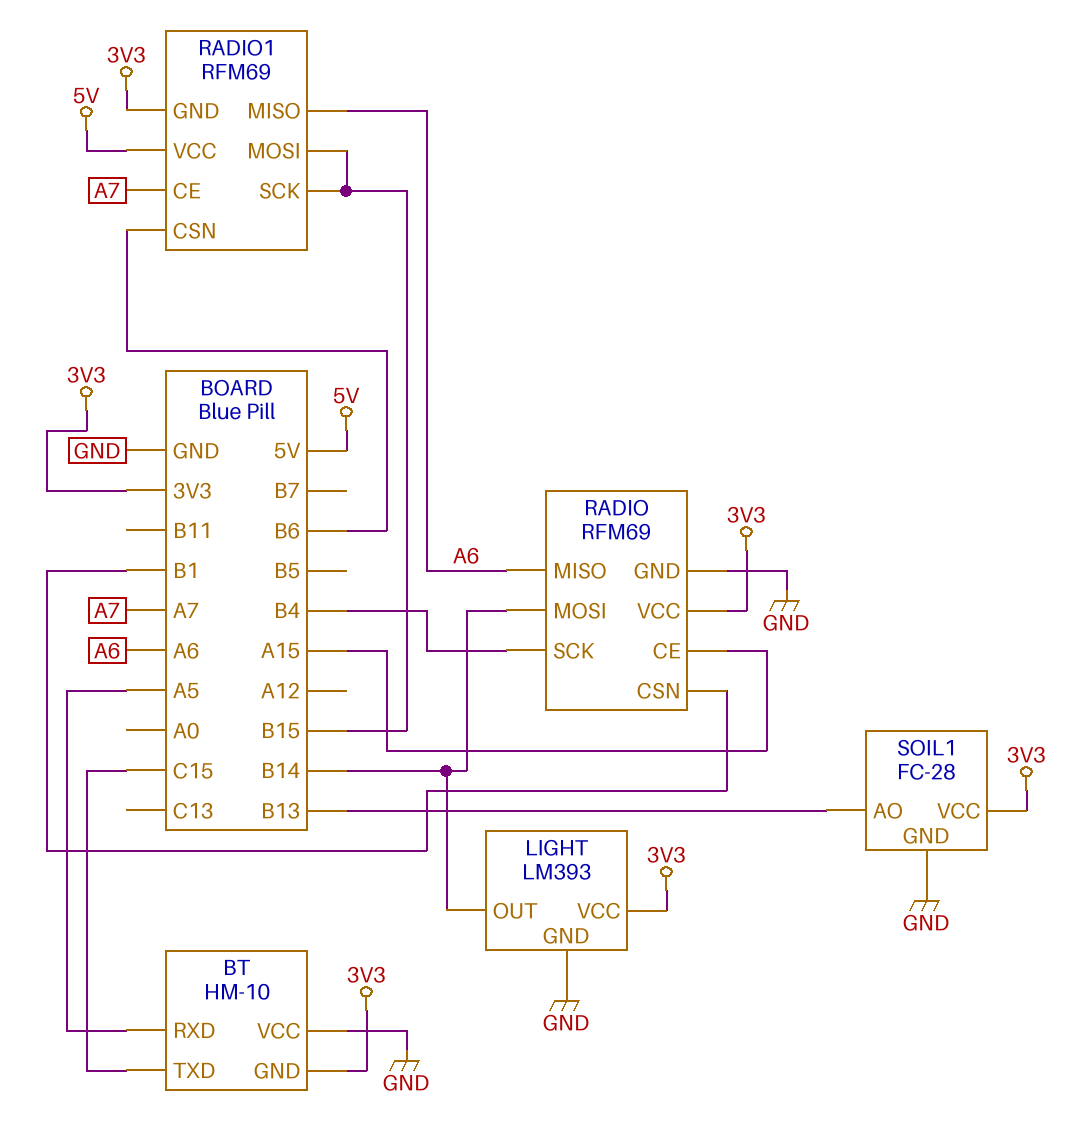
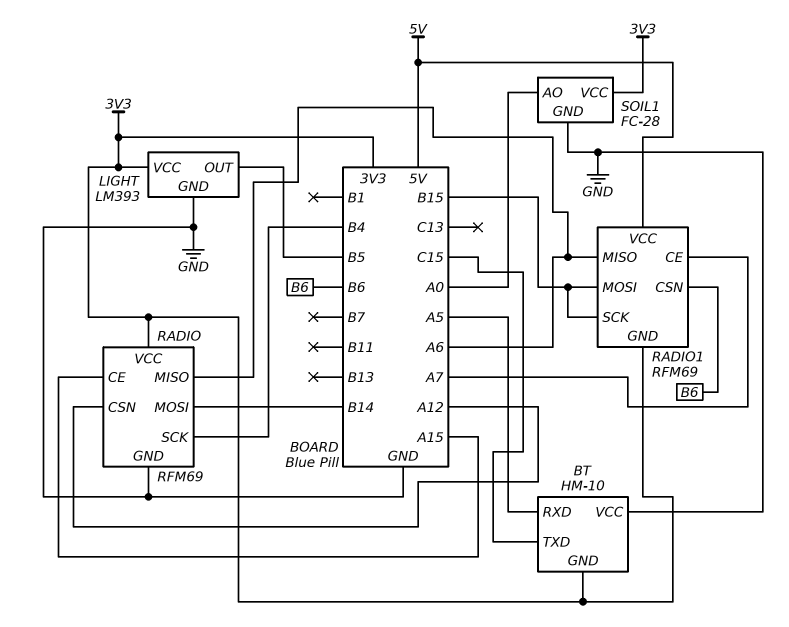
LIGHT pin OUT: B14 -> B5
RADIO pin CSN: B1 -> A12
SOIL1 pin AO: B13 -> A0

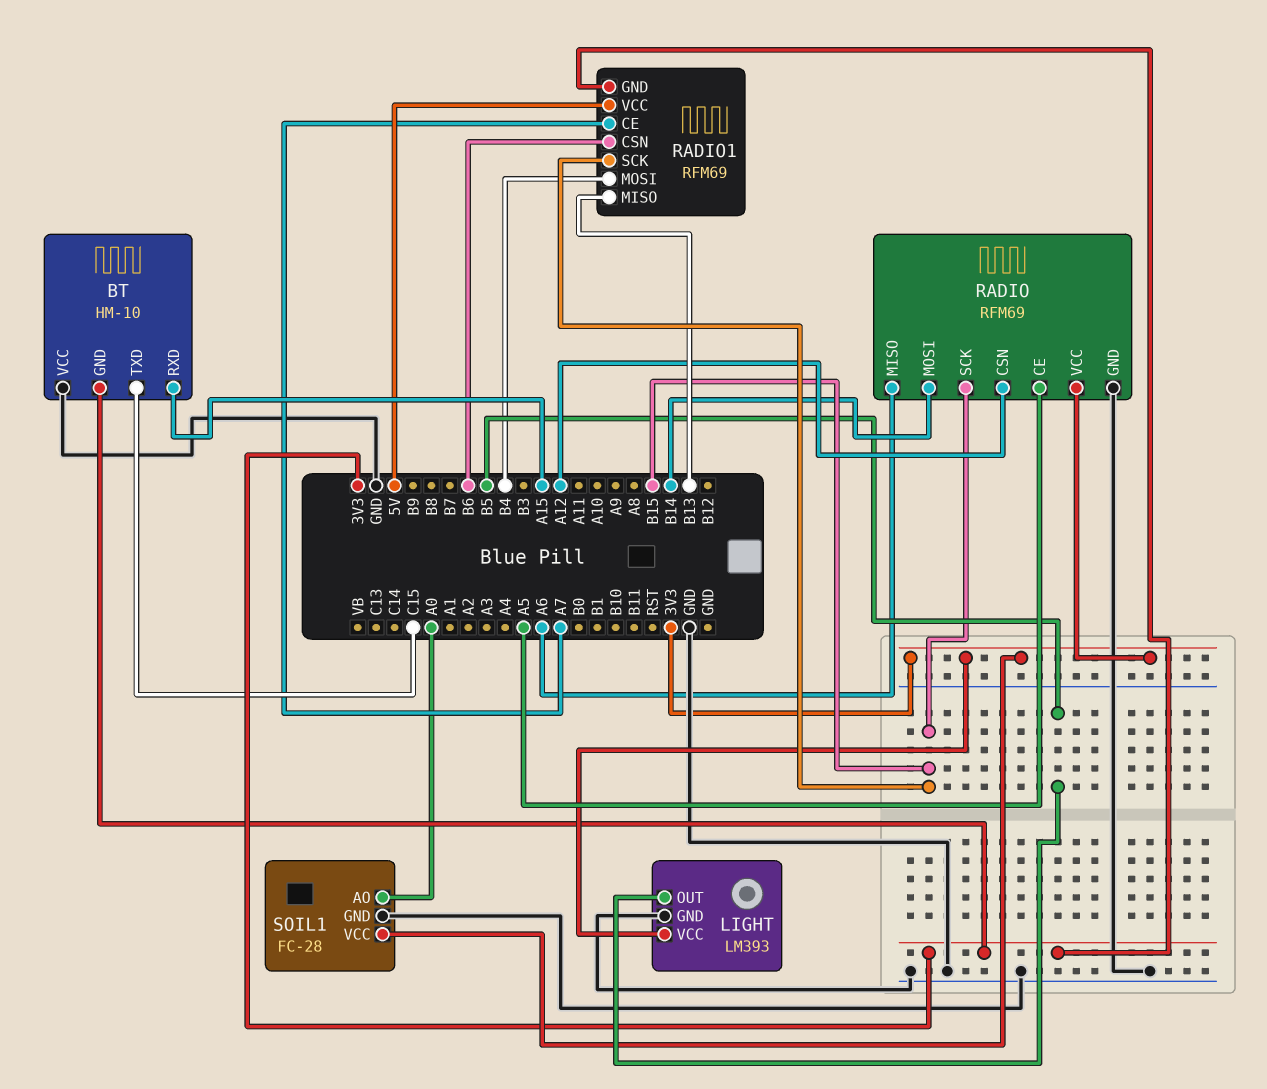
BT pin RXD: A5 -> A15
RADIO pin CE: A15 -> A5
RADIO pin SCK: B4 -> B15
RADIO1 pin MISO: A6 -> B13
RADIO1 pin MOSI: B15 -> B4

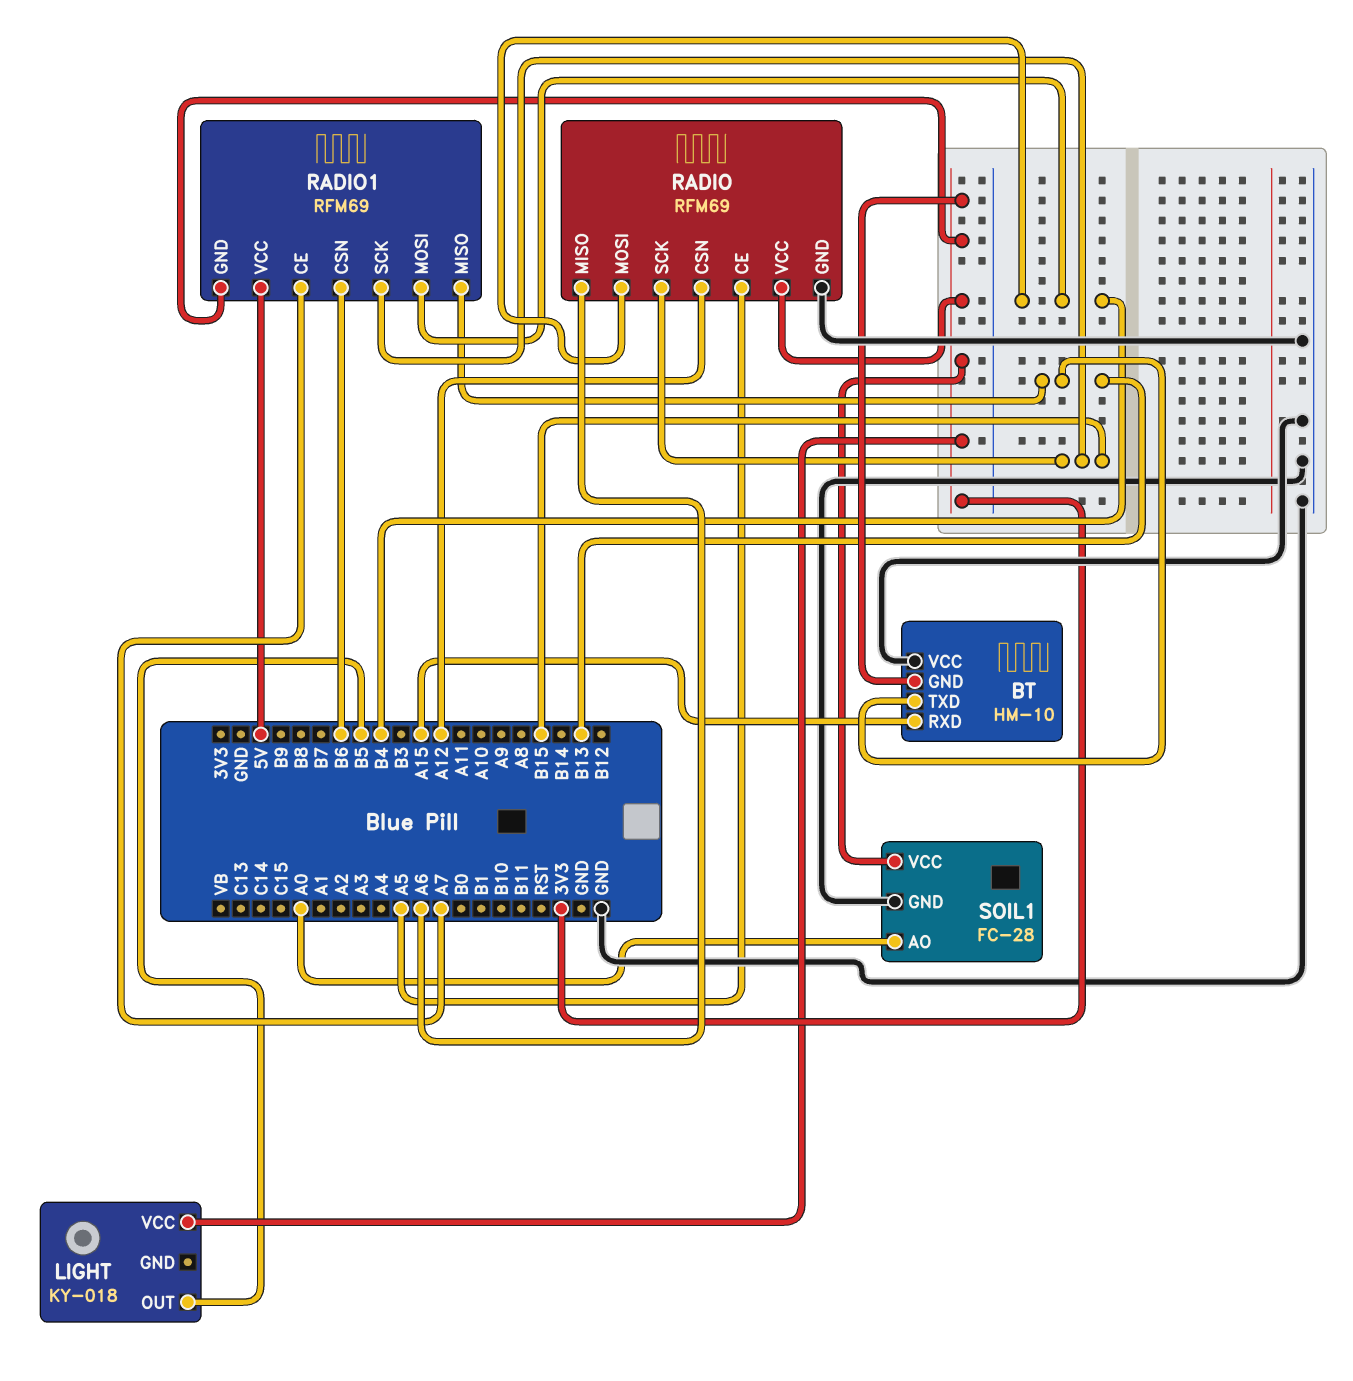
BT pin TXD: C15 -> B13
LIGHT: LM393 -> KY-018
LIGHT pin GND: GND -> none
RADIO pin MOSI: B14 -> B4

